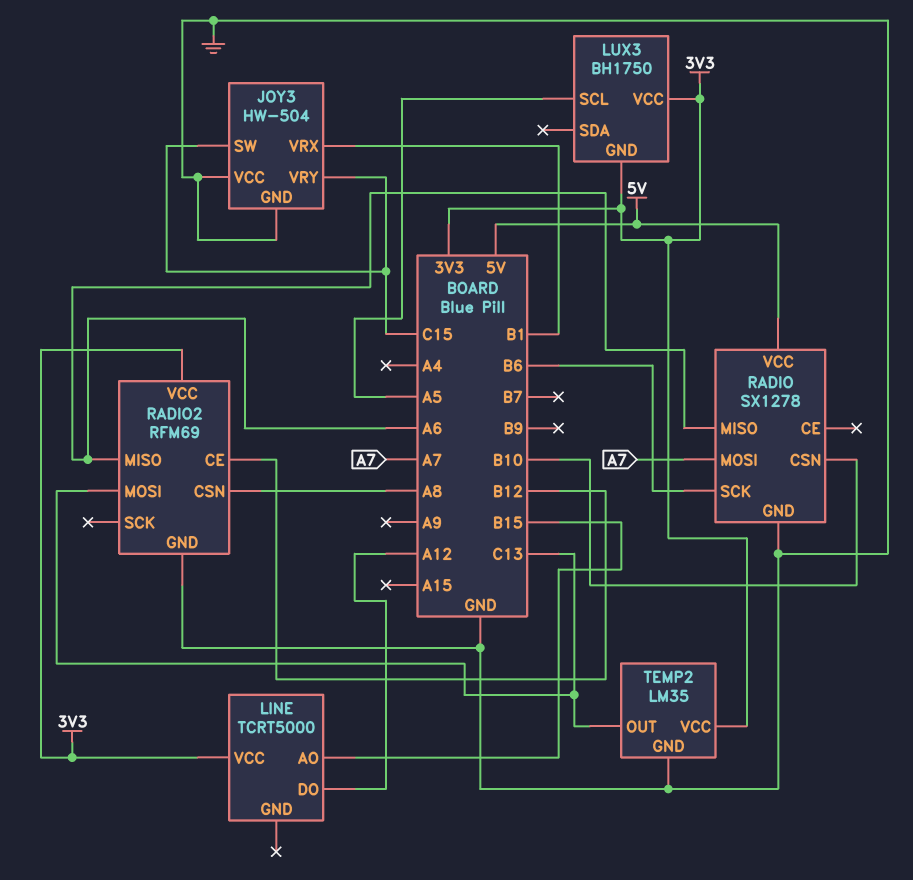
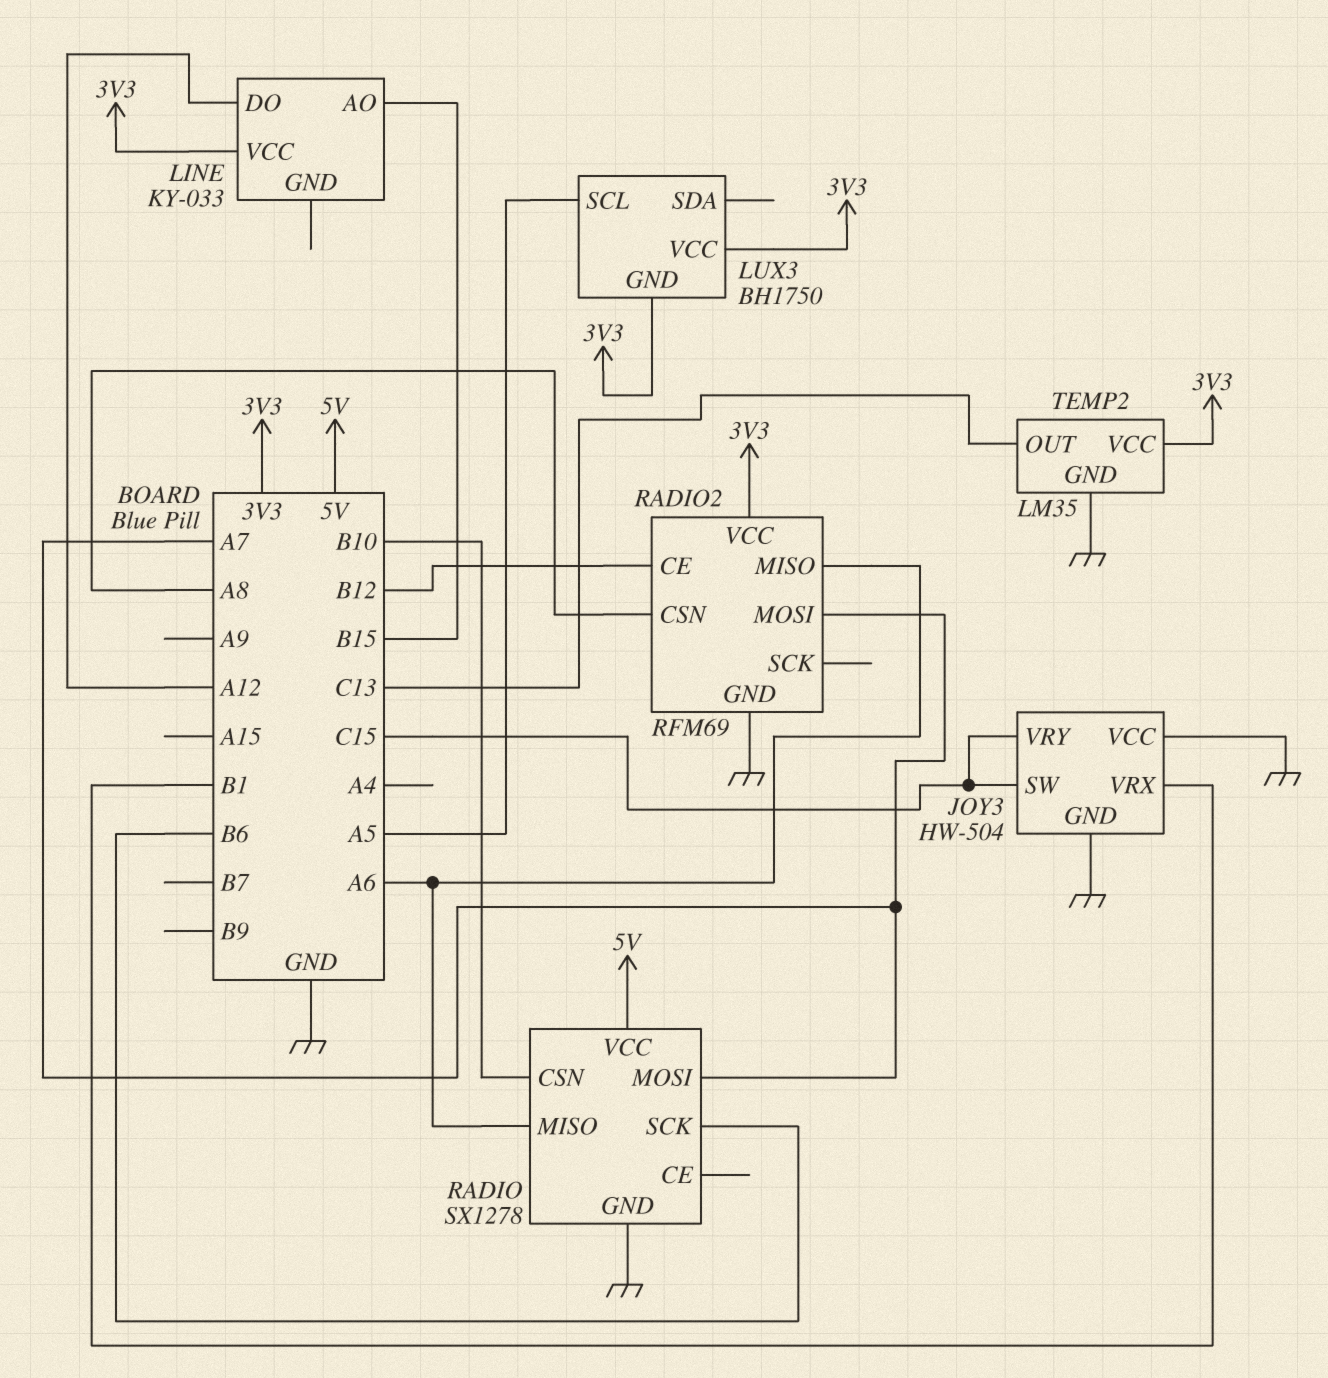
LINE: TCRT5000 -> KY-033
RADIO2 pin MOSI: C13 -> A7

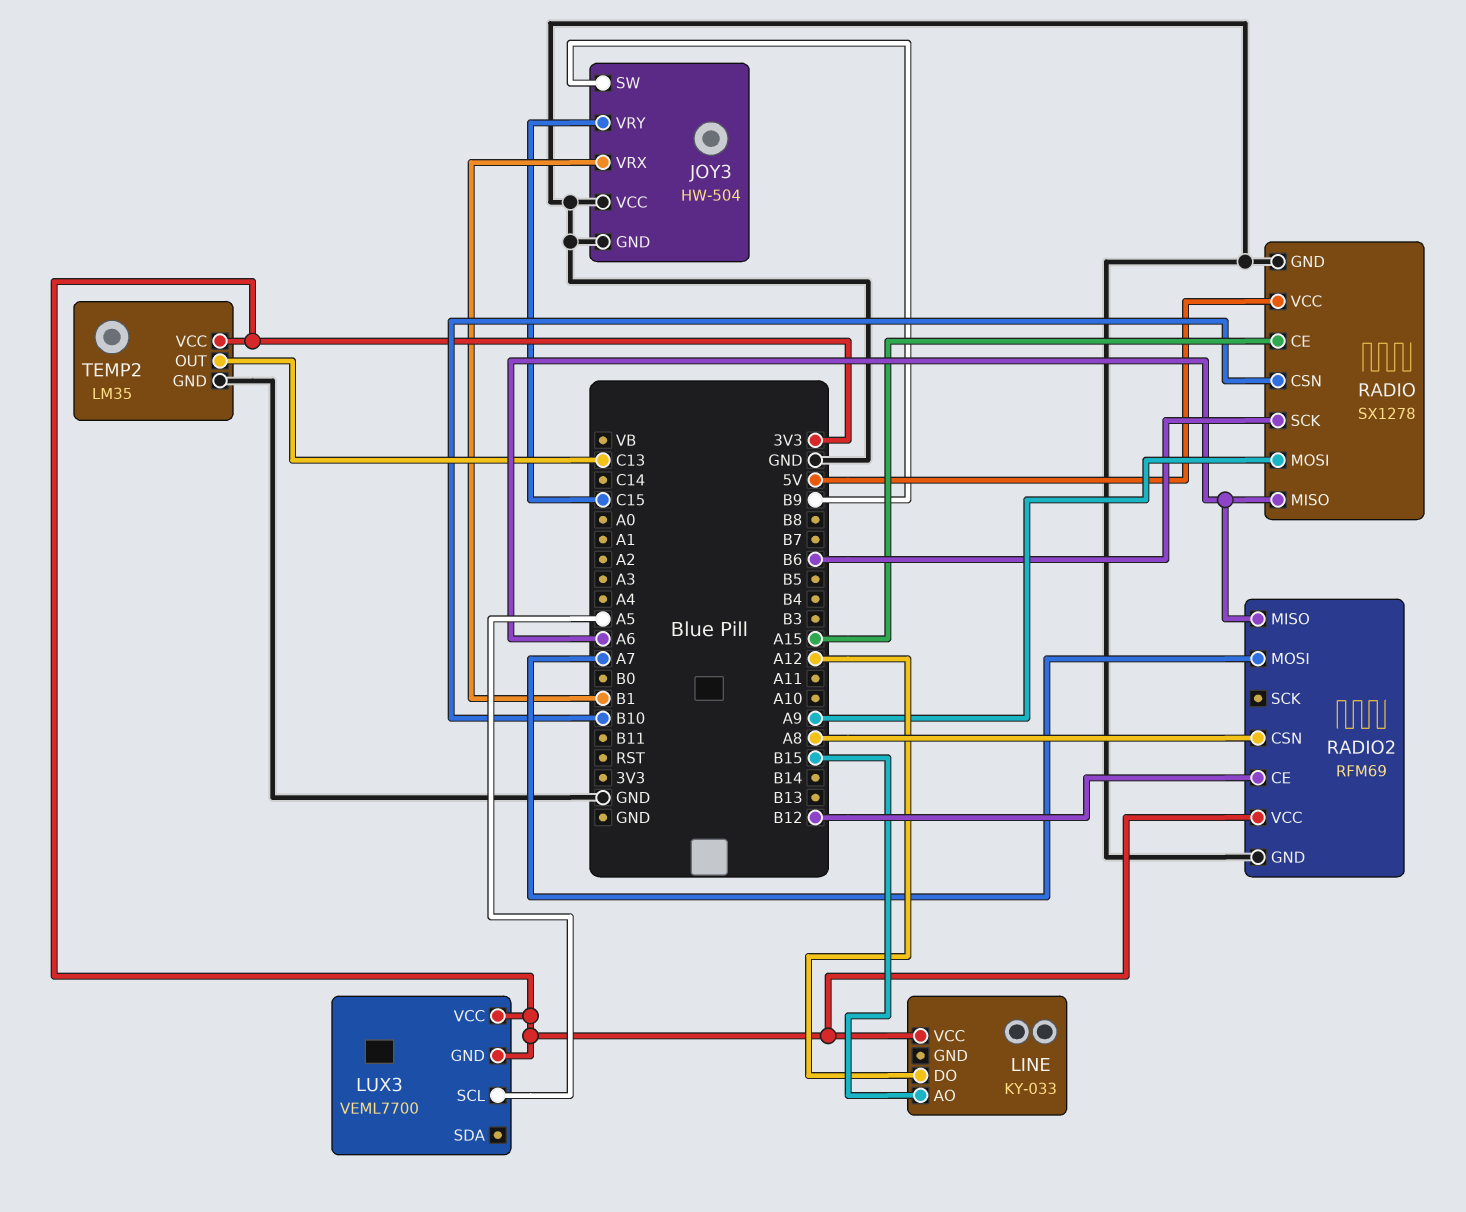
JOY3 pin SW: C15 -> B9
LUX3: BH1750 -> VEML7700
RADIO pin CE: none -> A15
RADIO pin MOSI: A7 -> A9

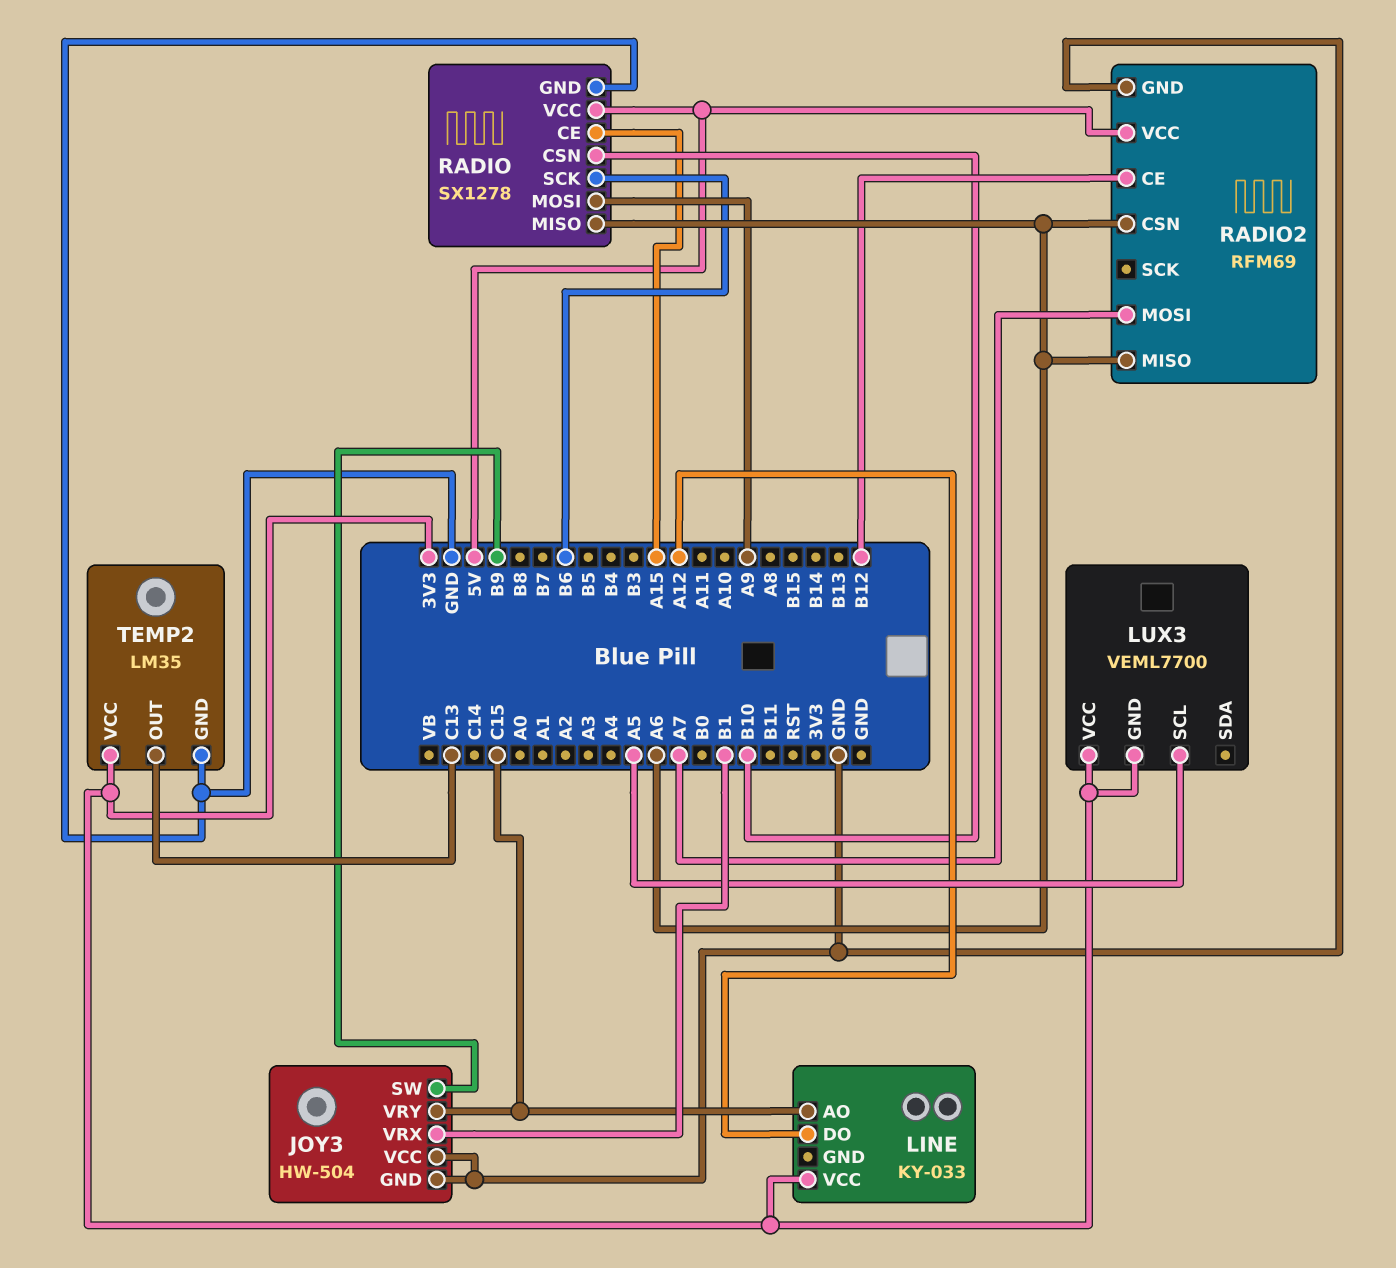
LINE pin AO: B15 -> C15
RADIO2 pin CSN: A8 -> A6
RADIO2 pin VCC: 3V3 -> 5V

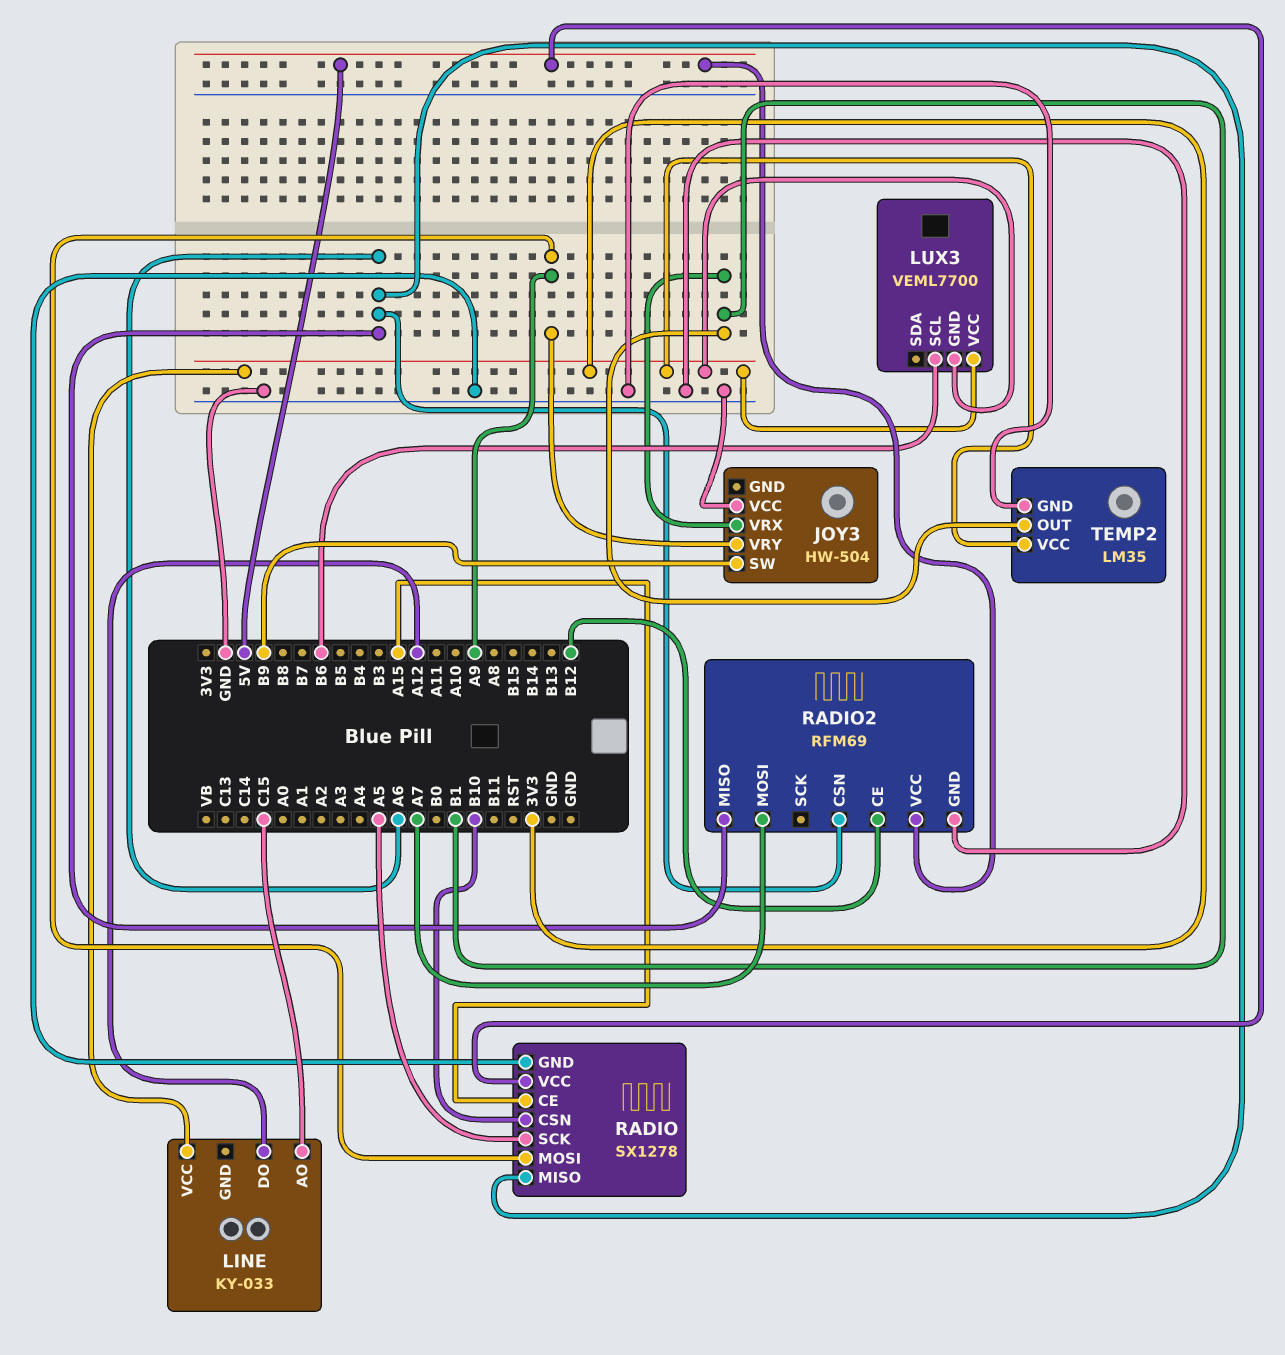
JOY3 pin GND: GND -> none
JOY3 pin VRY: C15 -> A9
LUX3 pin SCL: A5 -> B6
RADIO pin SCK: B6 -> A5
TEMP2 pin OUT: C13 -> B1

